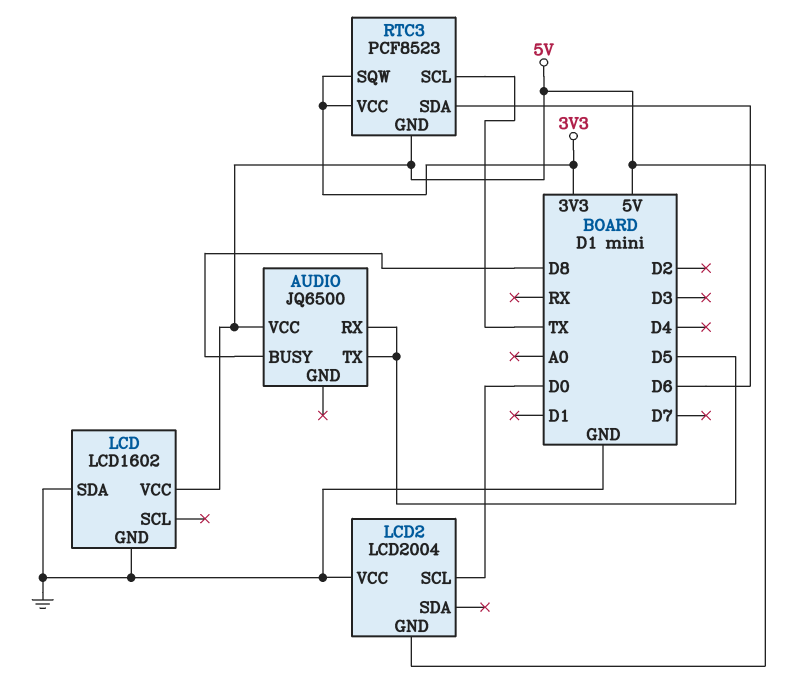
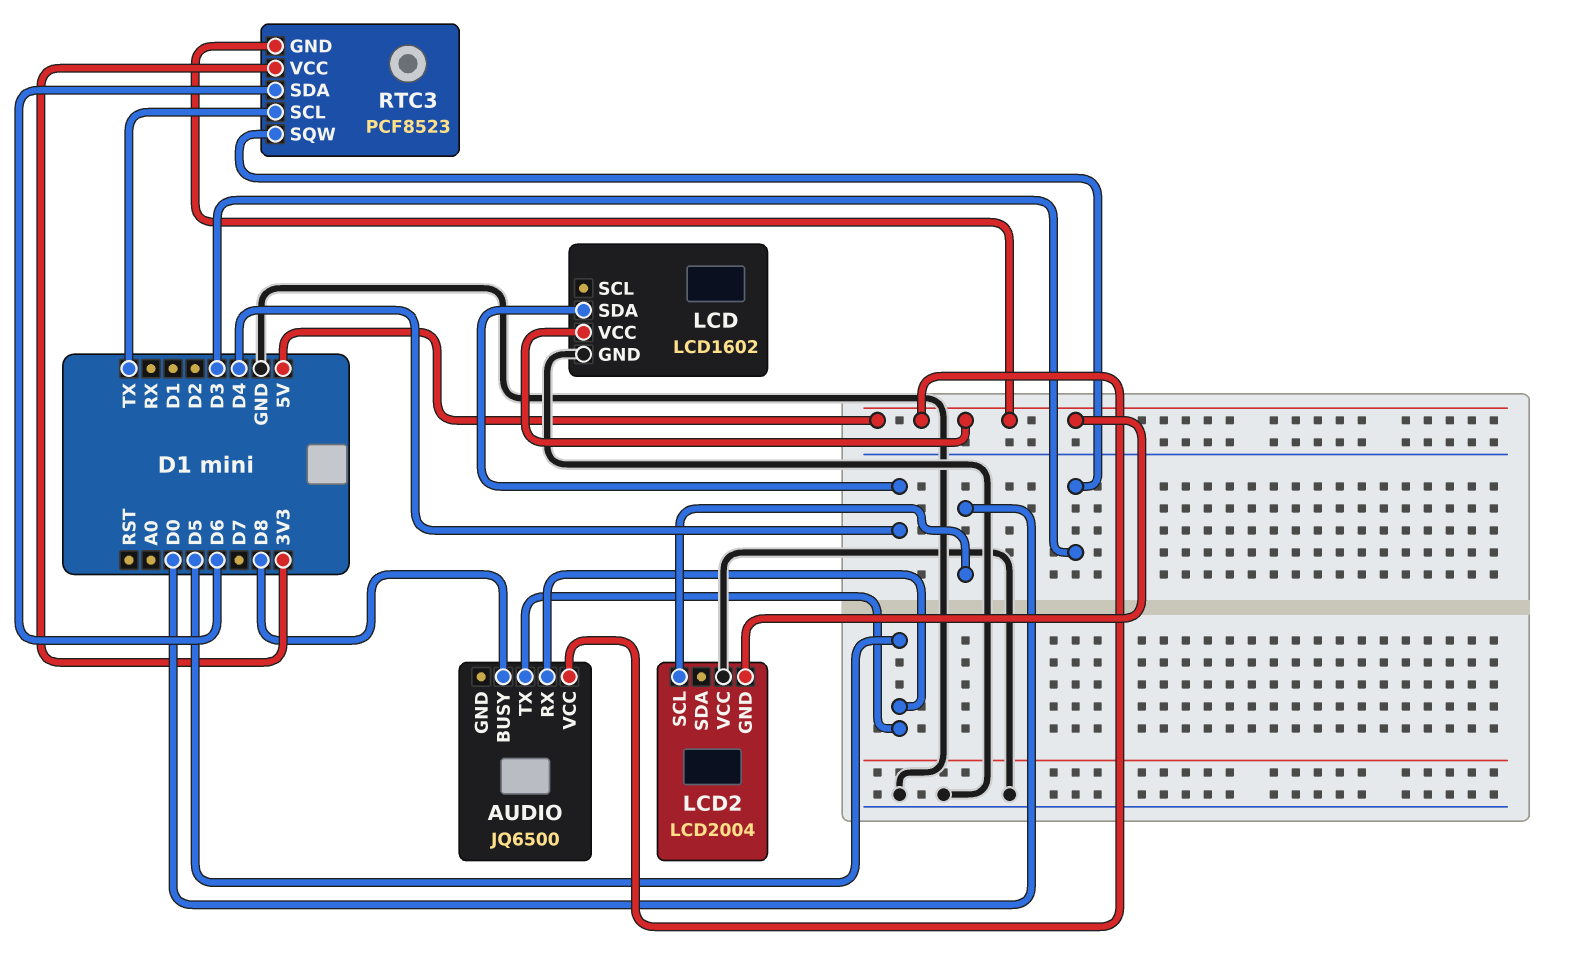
LCD pin SDA: GND -> D4
RTC3 pin SQW: 3V3 -> D3

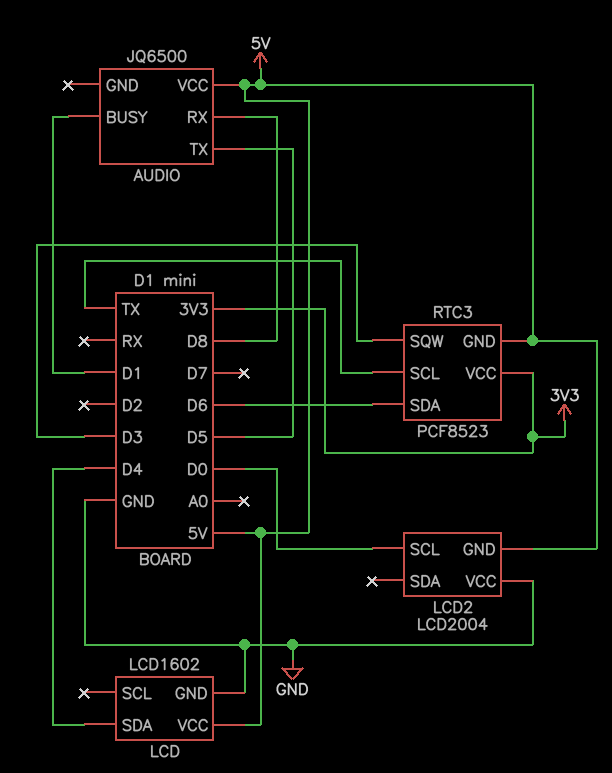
AUDIO pin BUSY: D8 -> D1
AUDIO pin RX: D5 -> D8

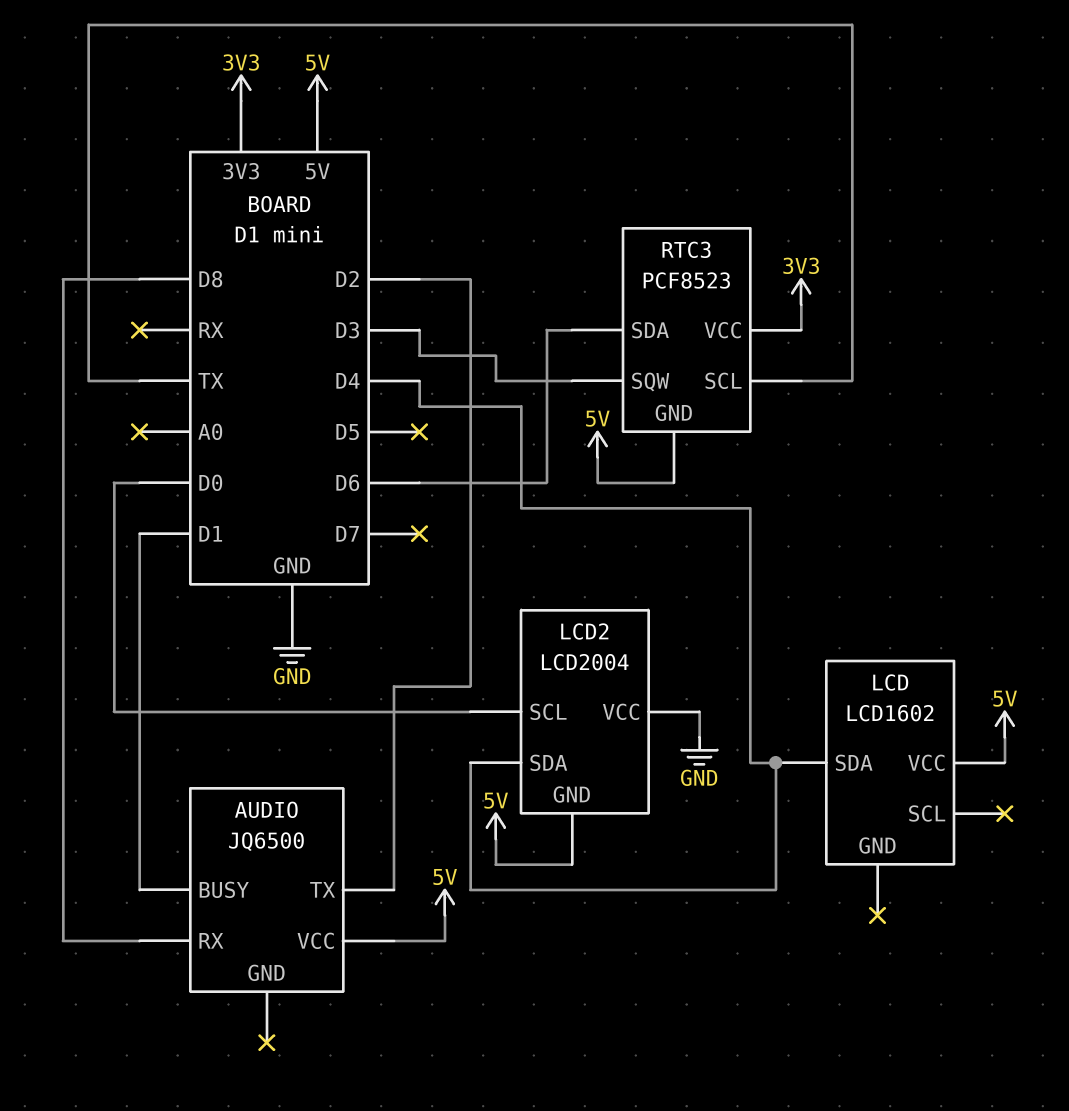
AUDIO pin TX: D5 -> D2
LCD pin GND: GND -> none
LCD2 pin SDA: none -> D4

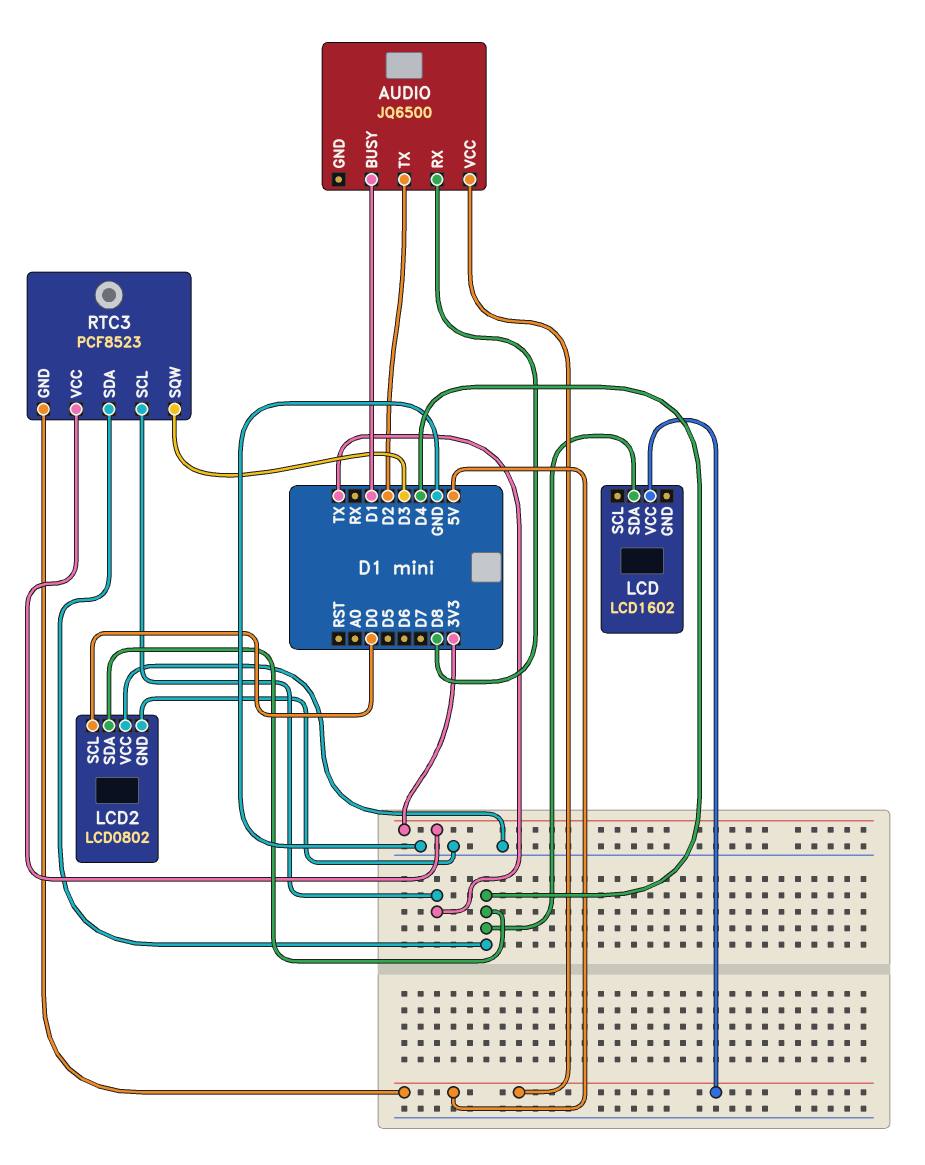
LCD2: LCD2004 -> LCD0802
LCD2 pin GND: 5V -> GND
RTC3 pin SDA: D6 -> D4

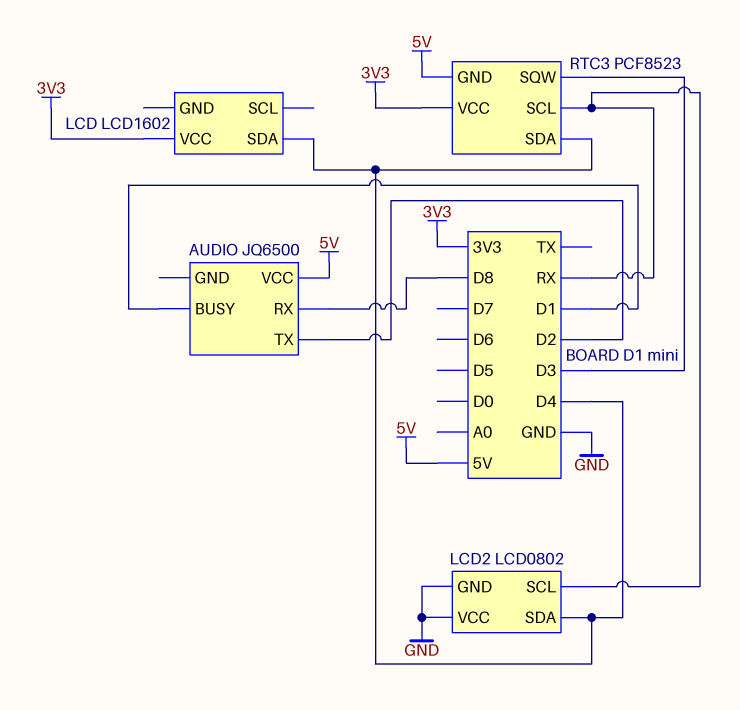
LCD pin VCC: 5V -> 3V3
LCD2 pin SCL: D0 -> RX
RTC3 pin SCL: TX -> RX

